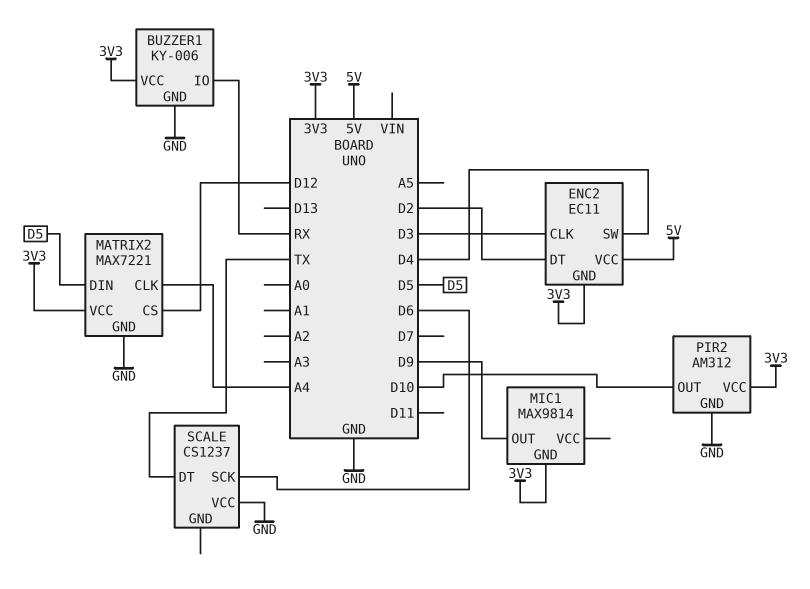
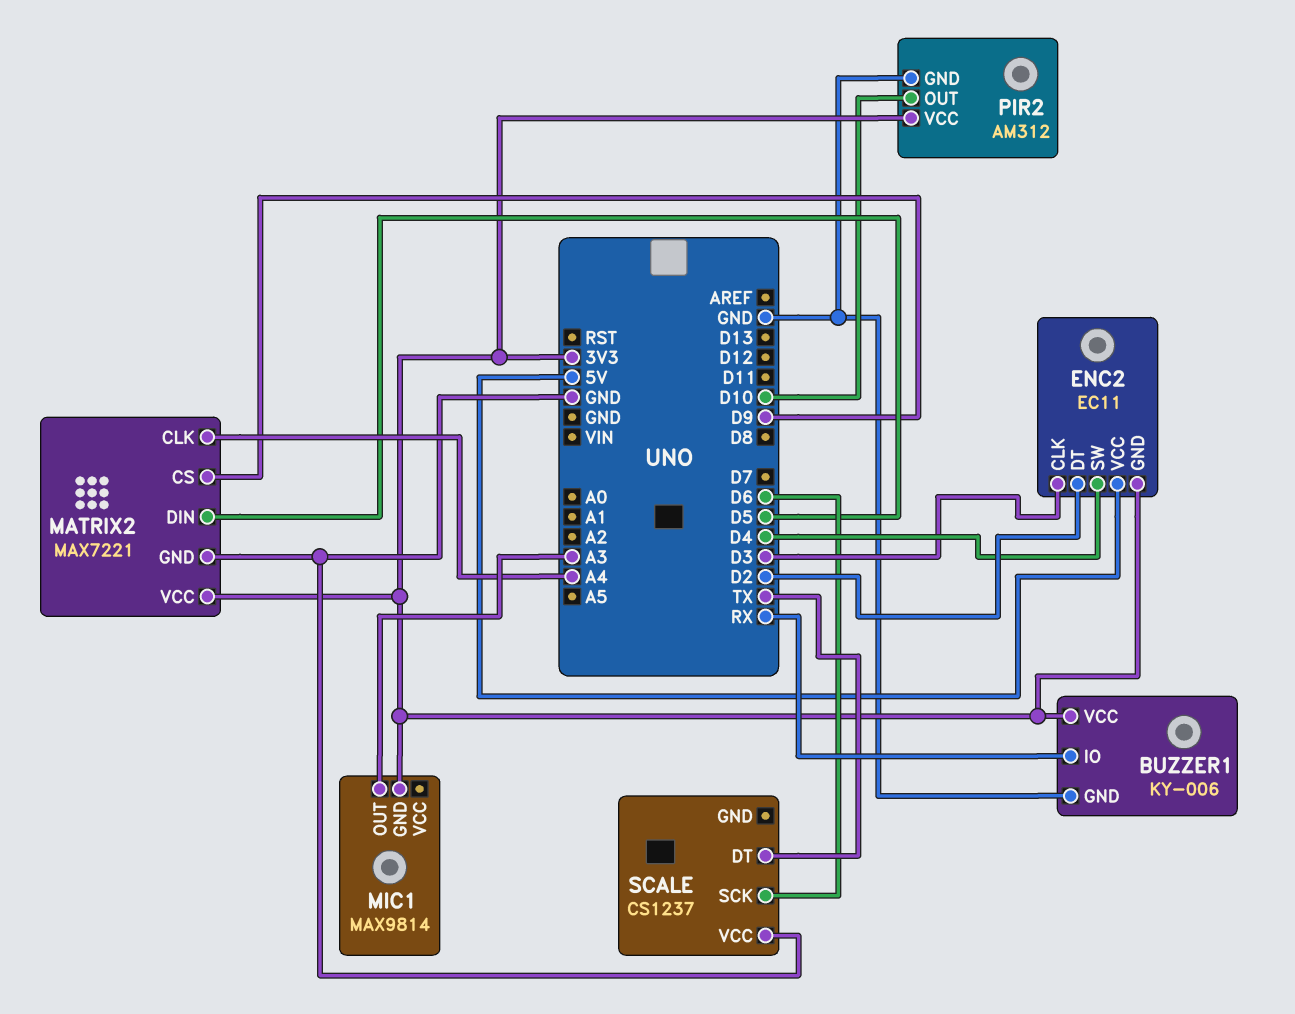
MATRIX2 pin CS: D12 -> D9
MIC1 pin OUT: D9 -> A3

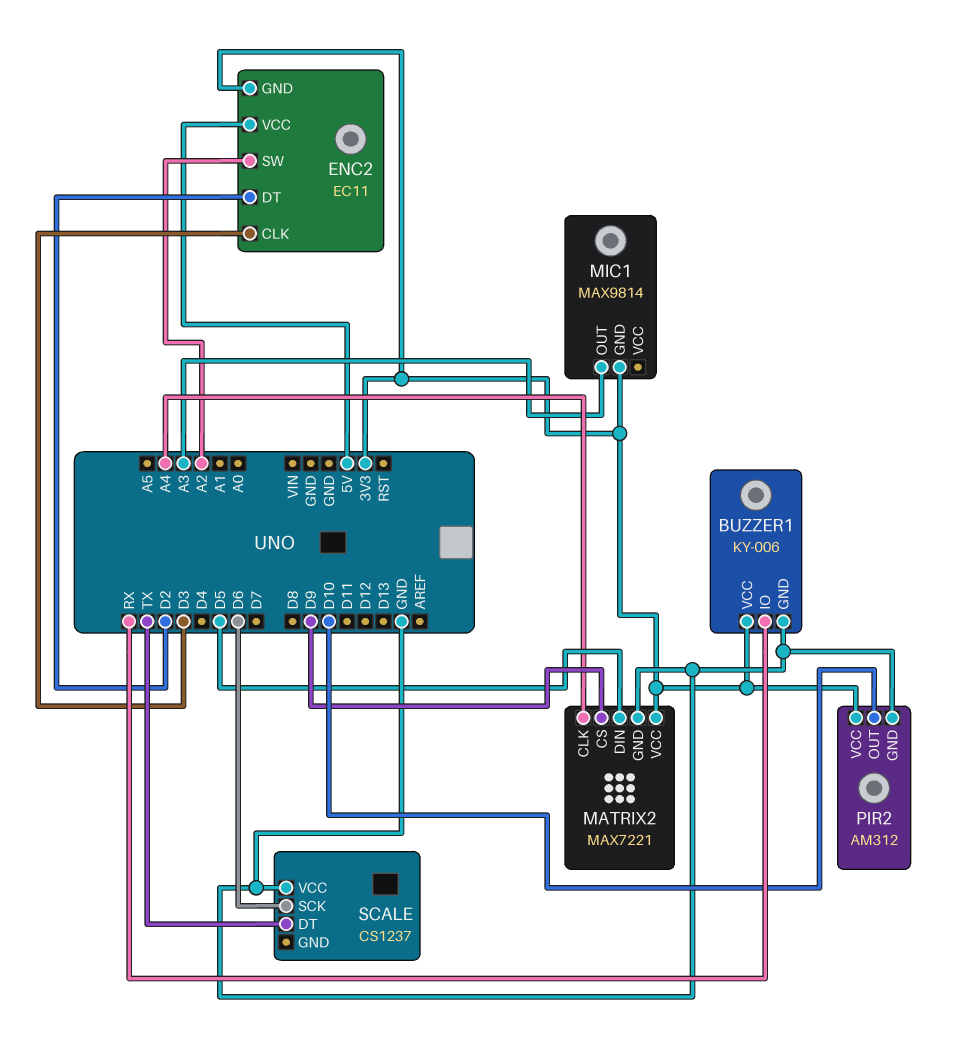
ENC2 pin SW: D4 -> A2

